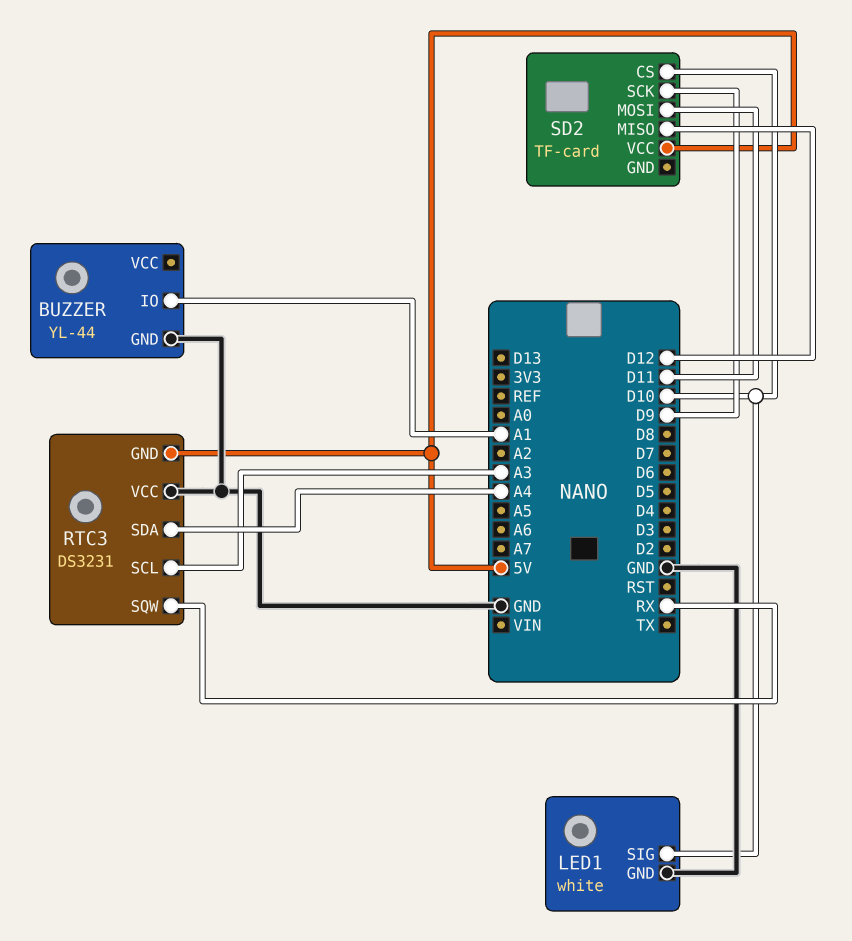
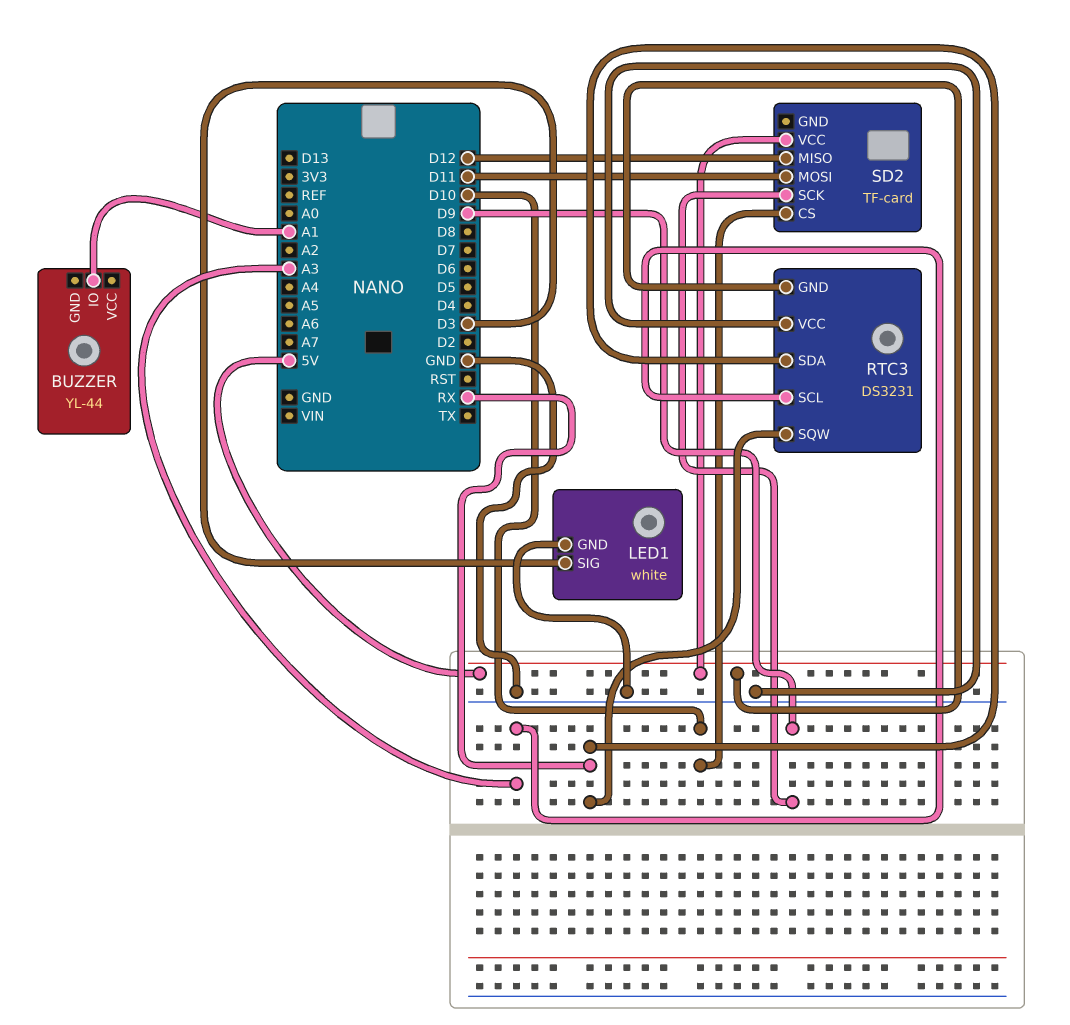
BUZZER pin GND: GND -> none
LED1 pin SIG: D10 -> D3
RTC3 pin SDA: A4 -> RX

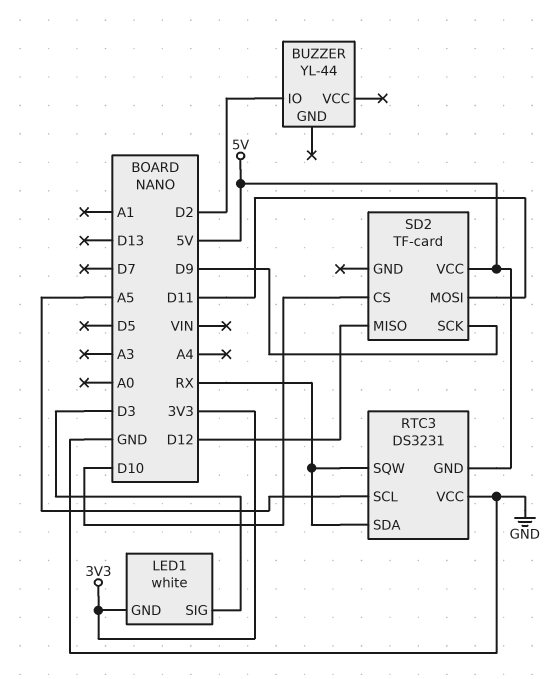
BUZZER pin IO: A1 -> D2
LED1 pin GND: GND -> 3V3
RTC3 pin SCL: A3 -> A5

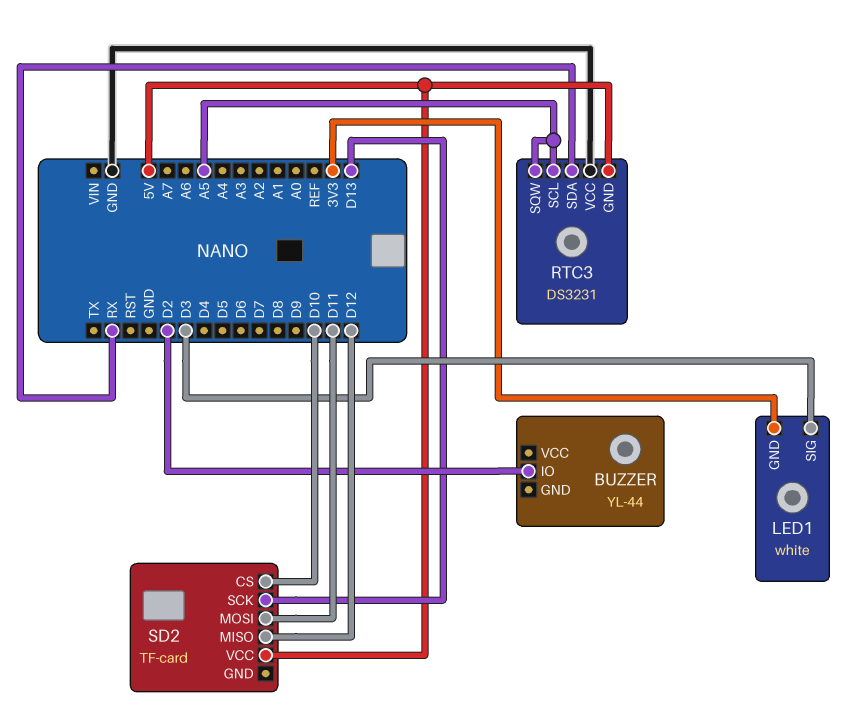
RTC3 pin SQW: RX -> A5
SD2 pin SCK: D9 -> D13

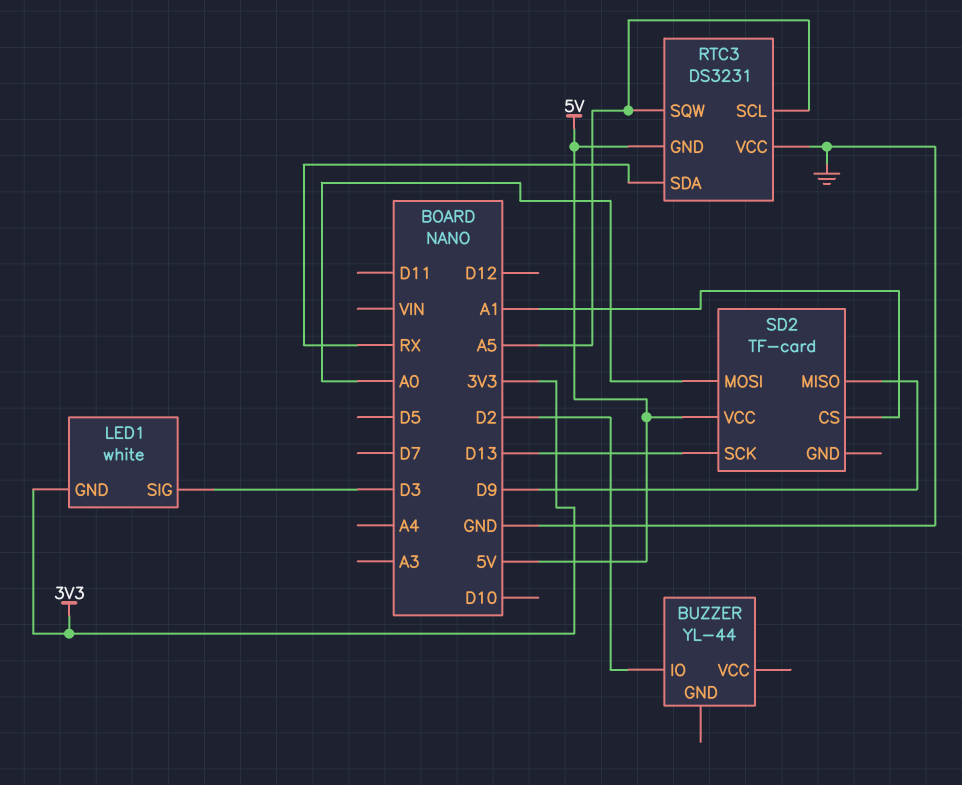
SD2 pin CS: D10 -> A1
SD2 pin MISO: D12 -> D9
SD2 pin MOSI: D11 -> A0

